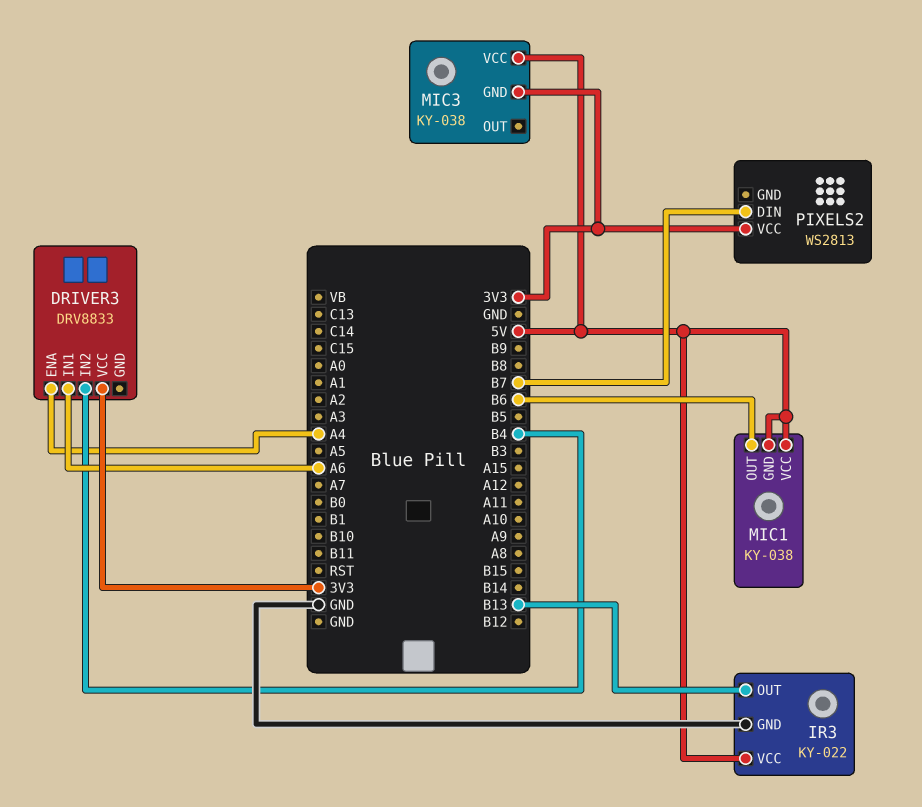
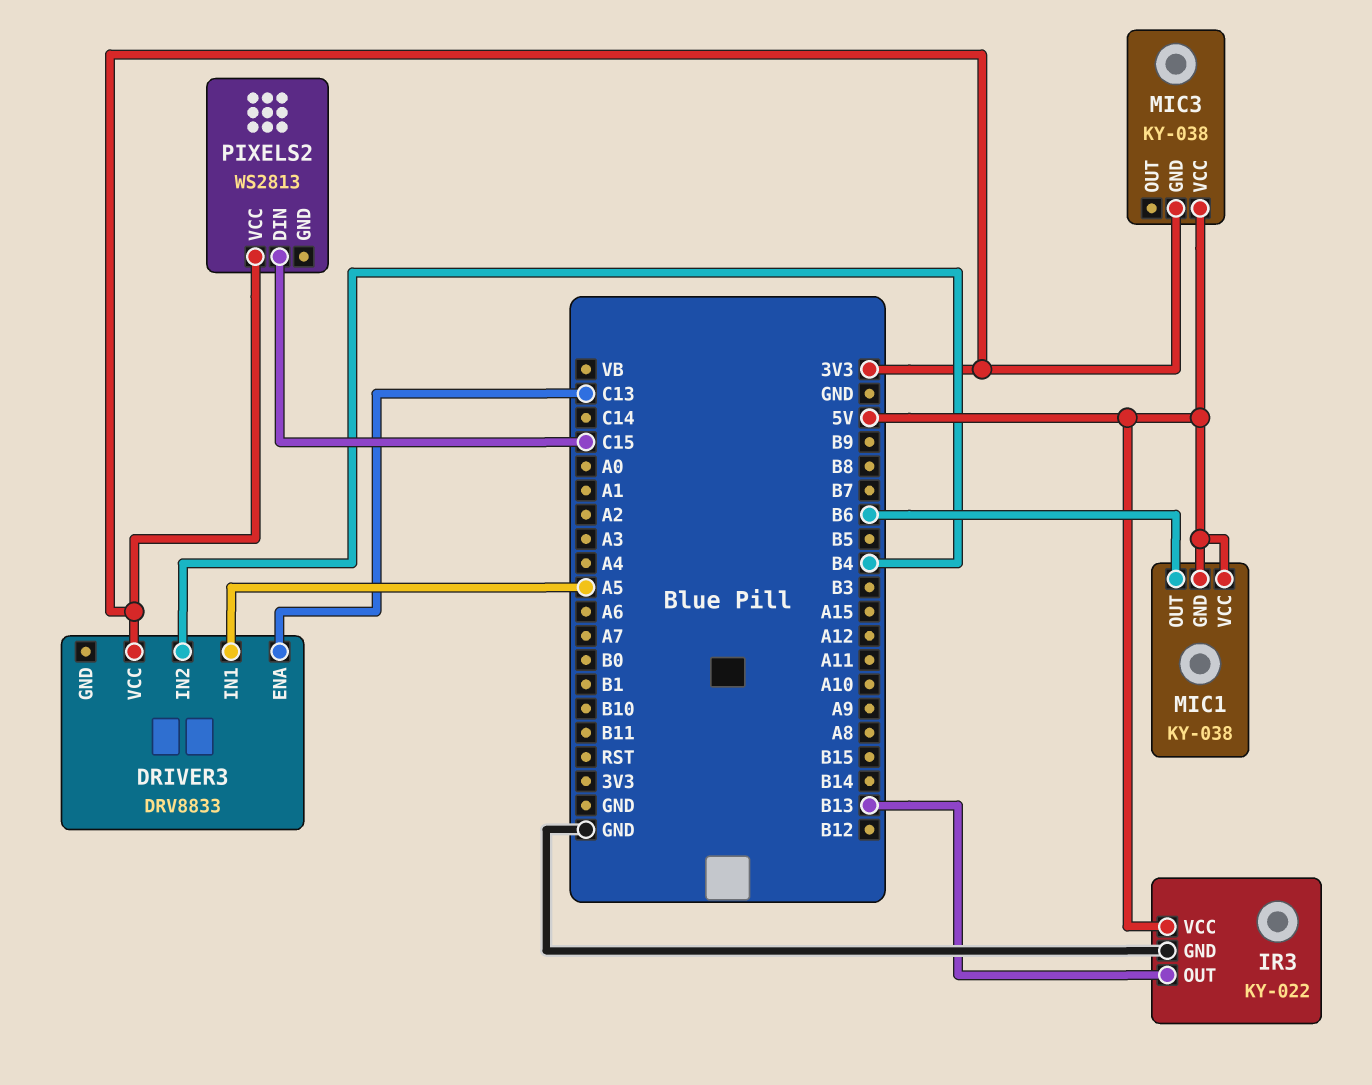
DRIVER3 pin ENA: A4 -> C13
DRIVER3 pin IN1: A6 -> A5
PIXELS2 pin DIN: B7 -> C15

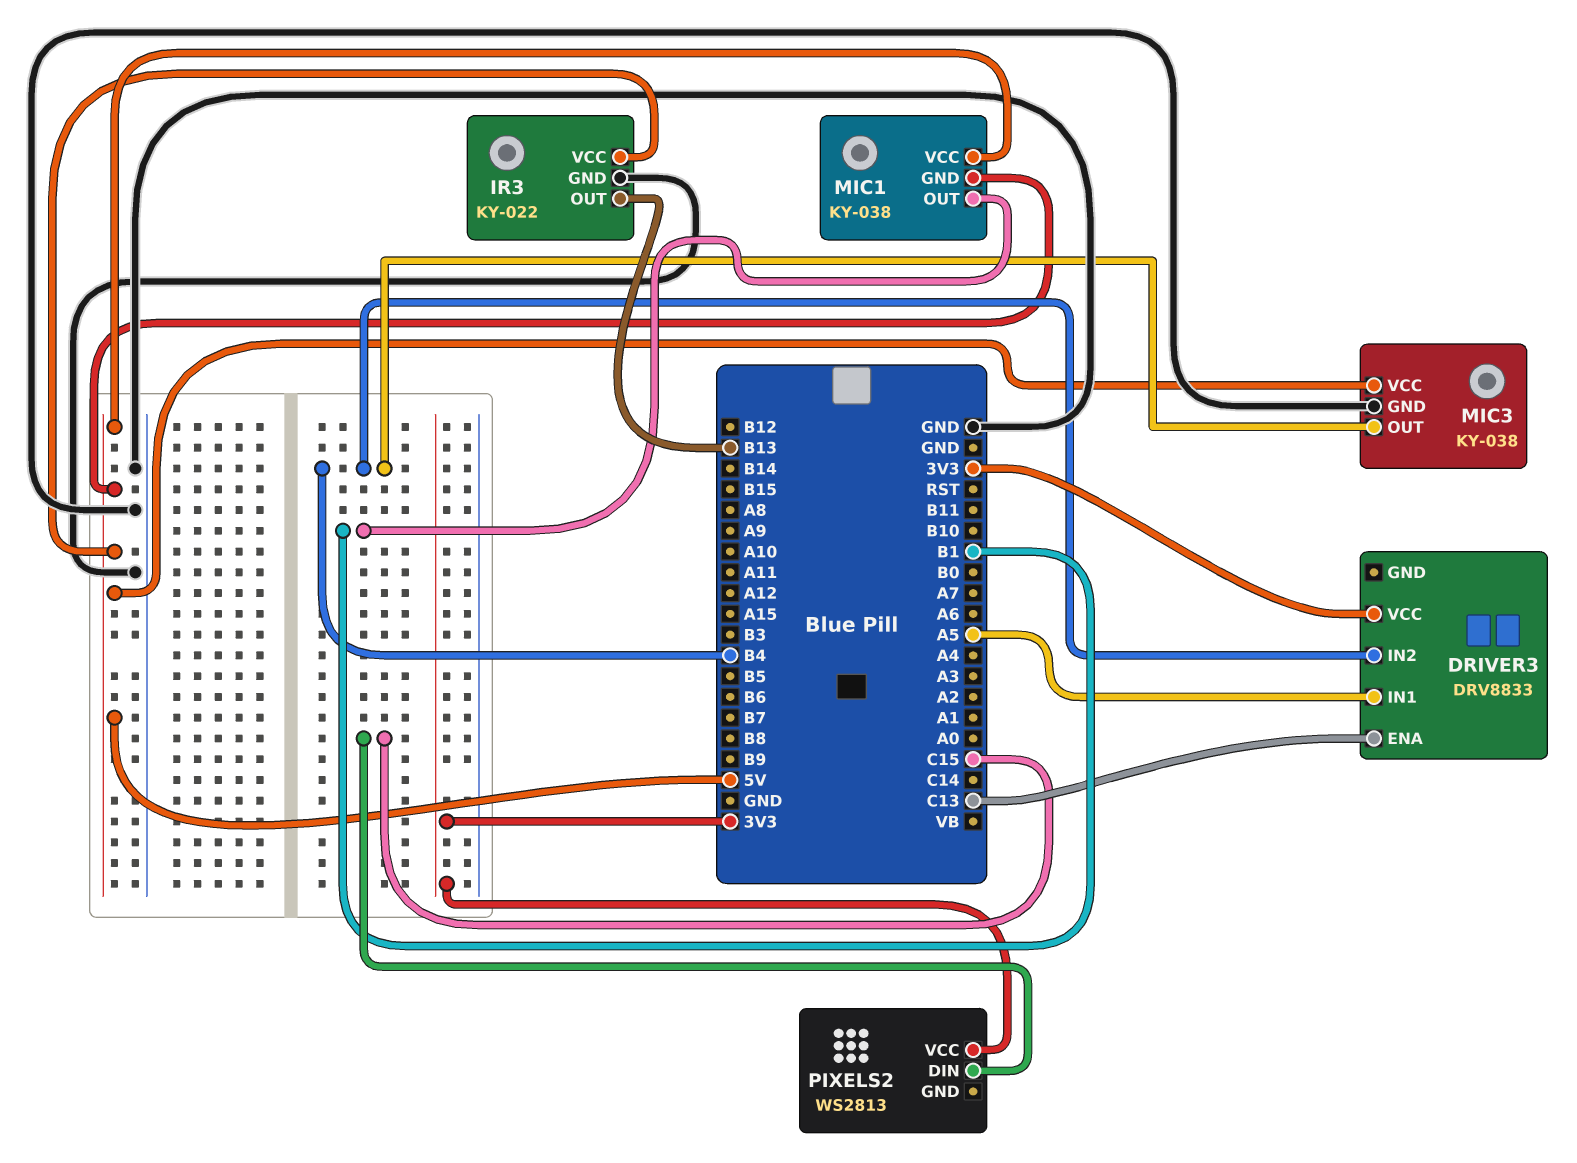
MIC1 pin OUT: B6 -> B1
MIC3 pin GND: 3V3 -> GND
MIC3 pin OUT: none -> B4

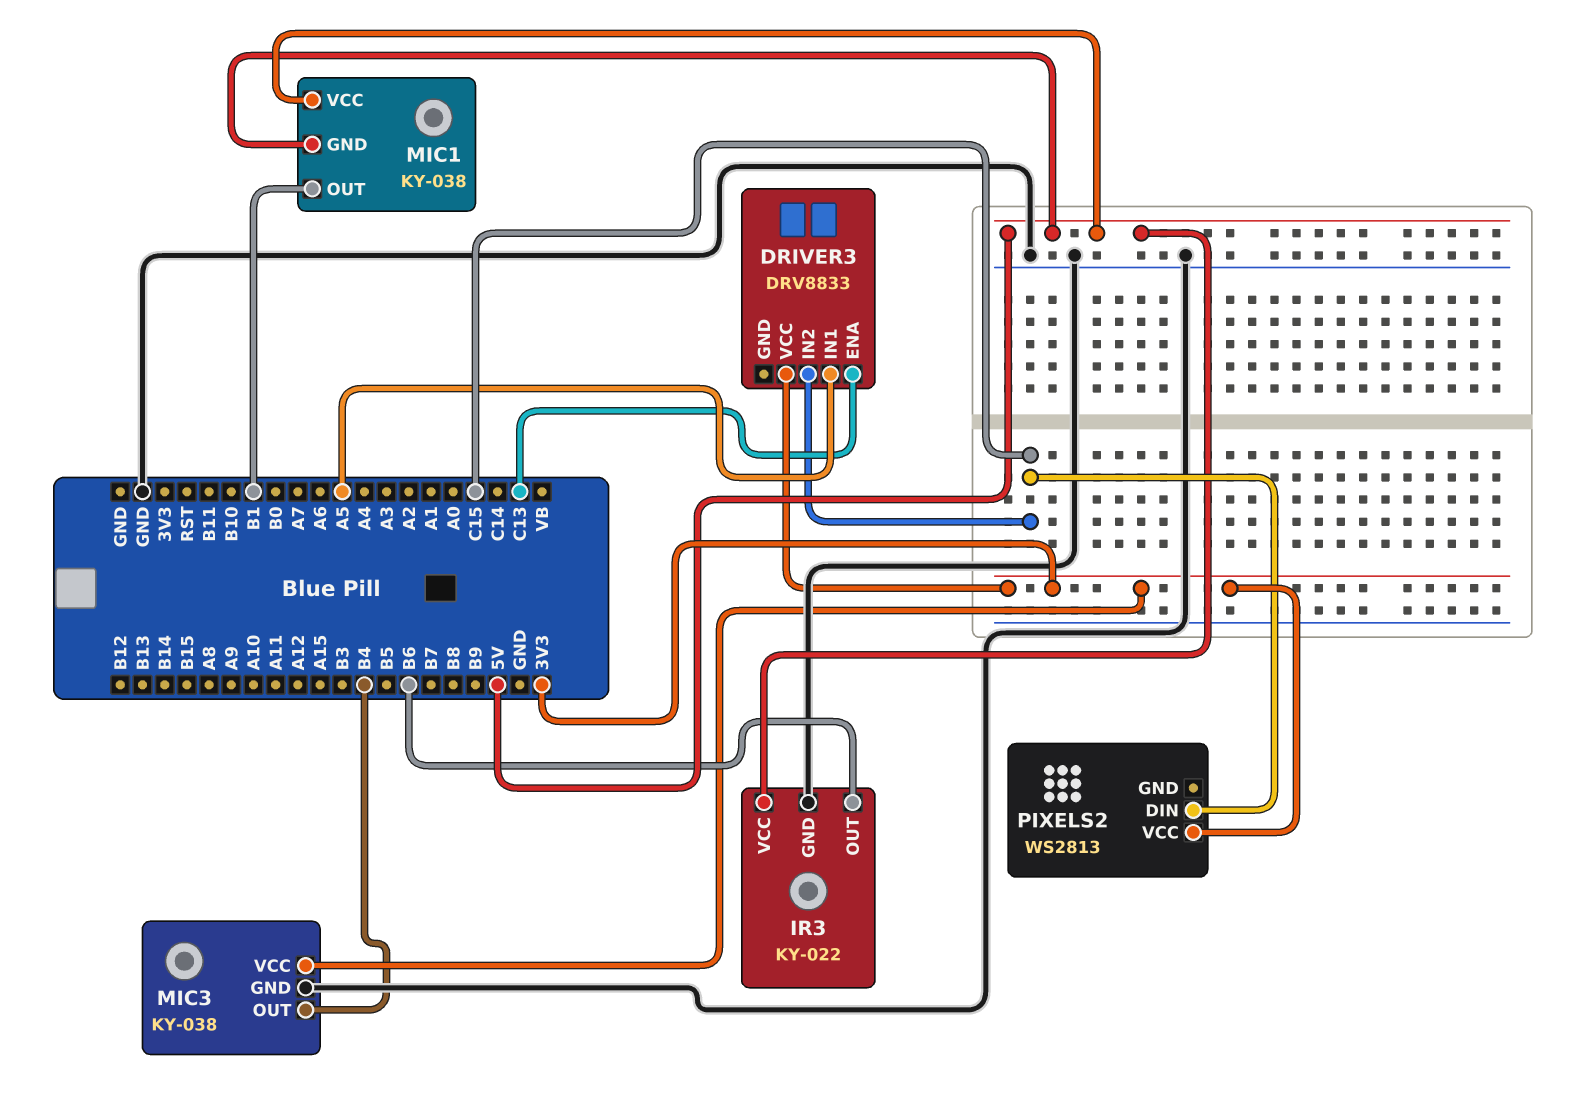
DRIVER3 pin IN2: B4 -> C15
IR3 pin OUT: B13 -> B6
MIC3 pin VCC: 5V -> 3V3

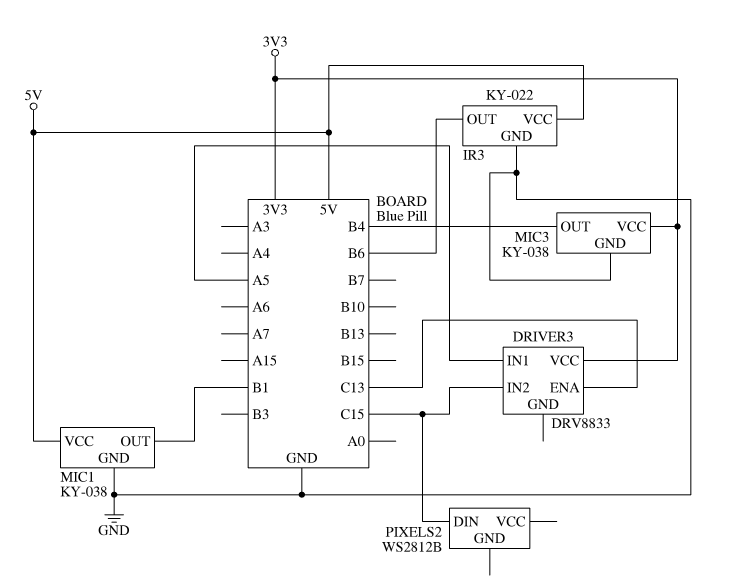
MIC1 pin GND: 5V -> GND
PIXELS2: WS2813 -> WS2812B
PIXELS2 pin VCC: 3V3 -> none

